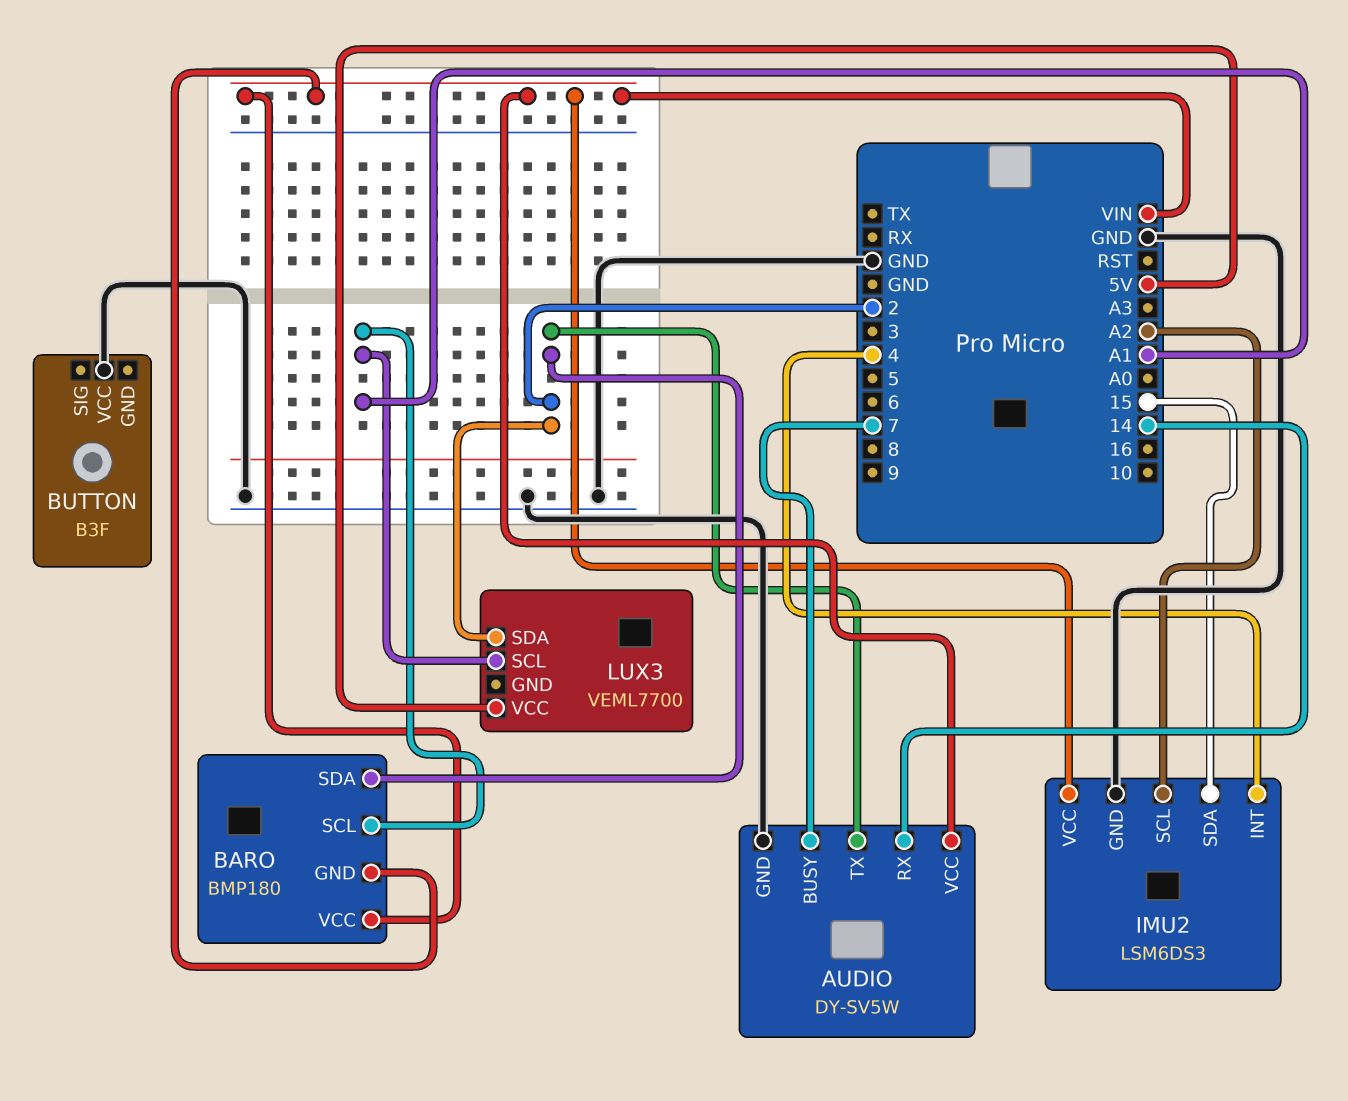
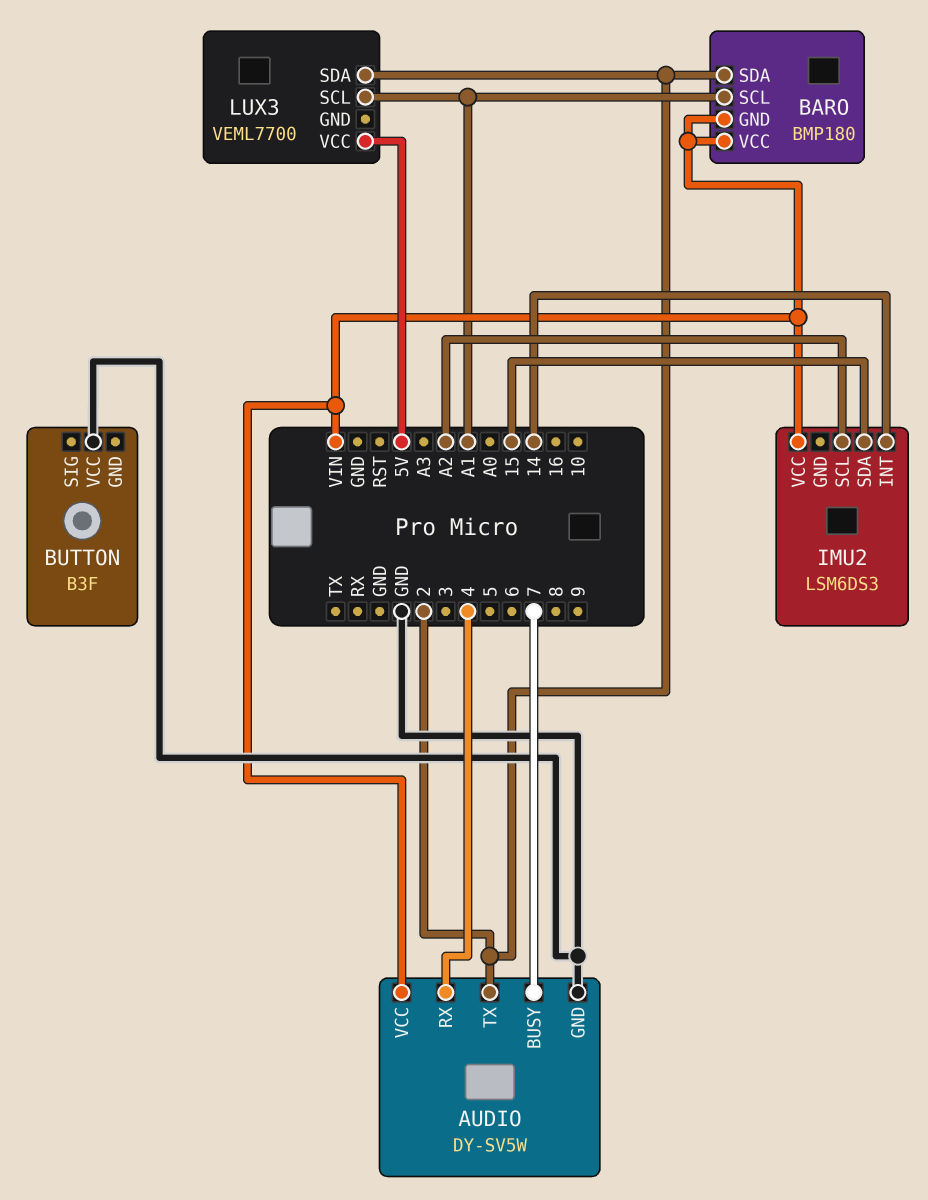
AUDIO pin RX: 14 -> 4
IMU2 pin GND: GND -> none
IMU2 pin INT: 4 -> 14

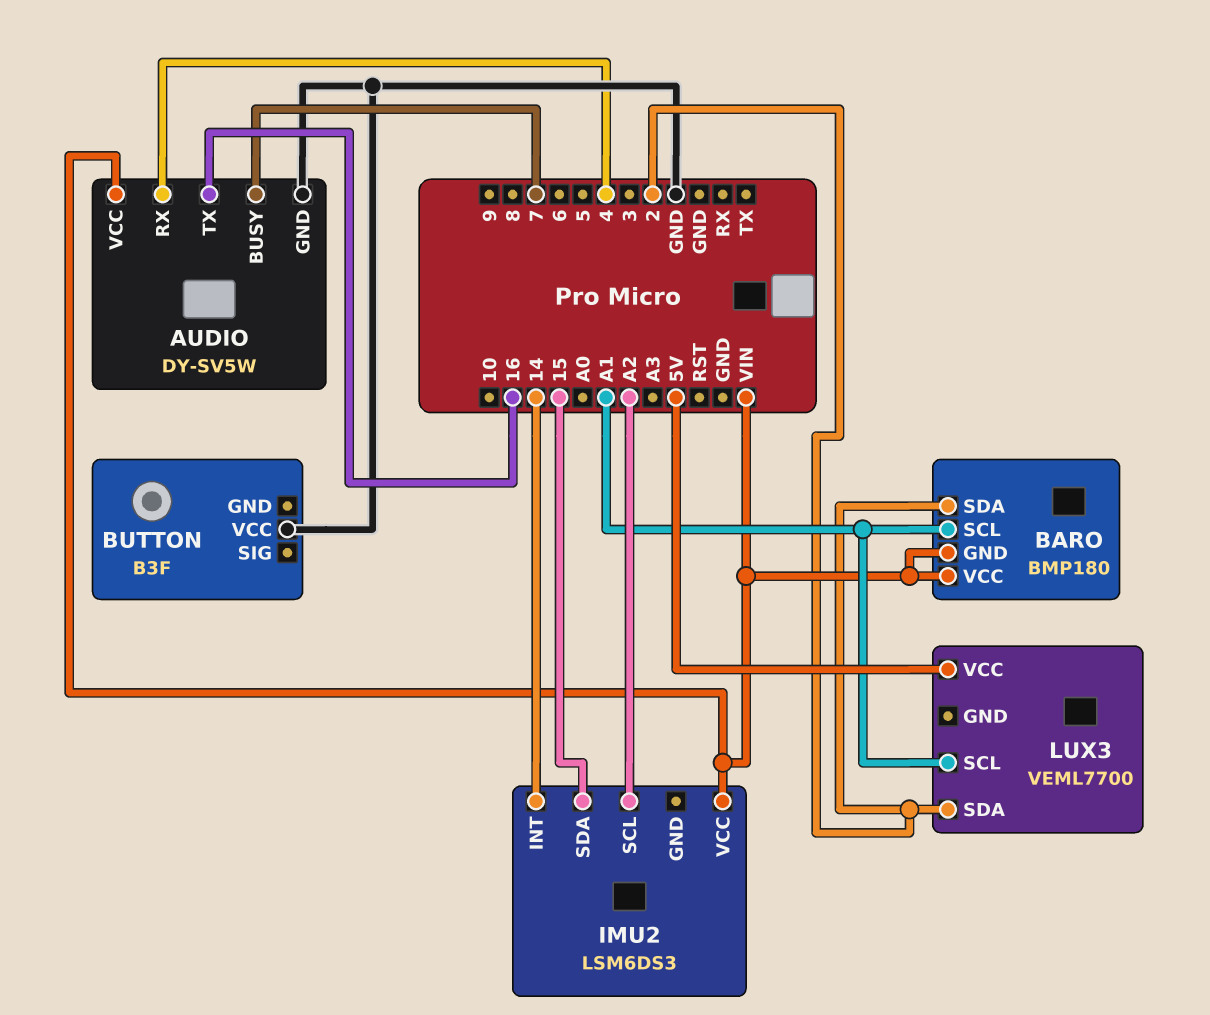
AUDIO pin TX: 2 -> 16

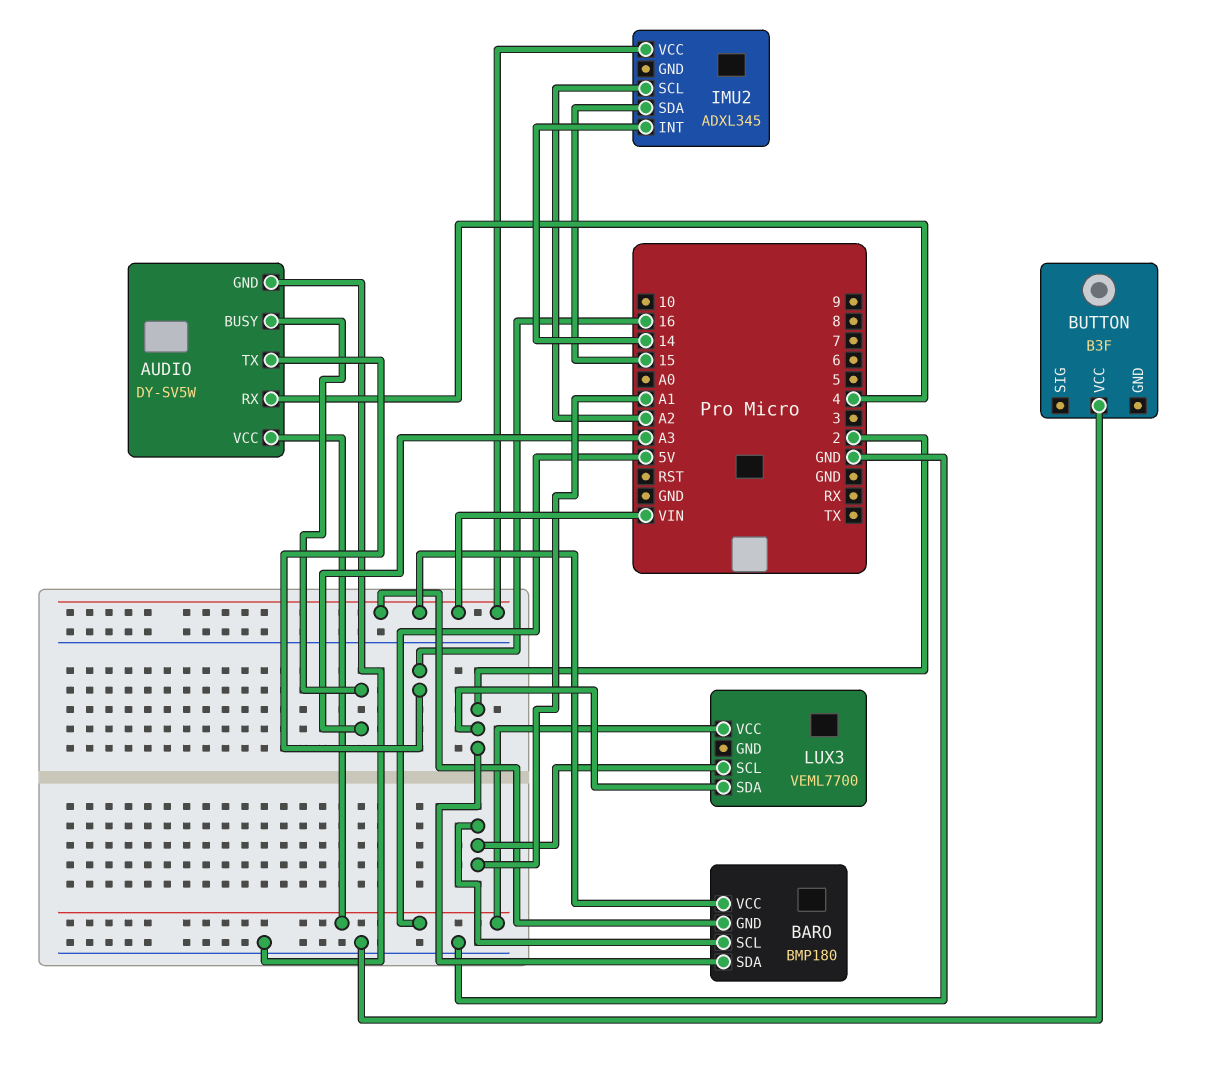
AUDIO pin BUSY: 7 -> A3
AUDIO pin VCC: VIN -> 5V
IMU2: LSM6DS3 -> ADXL345

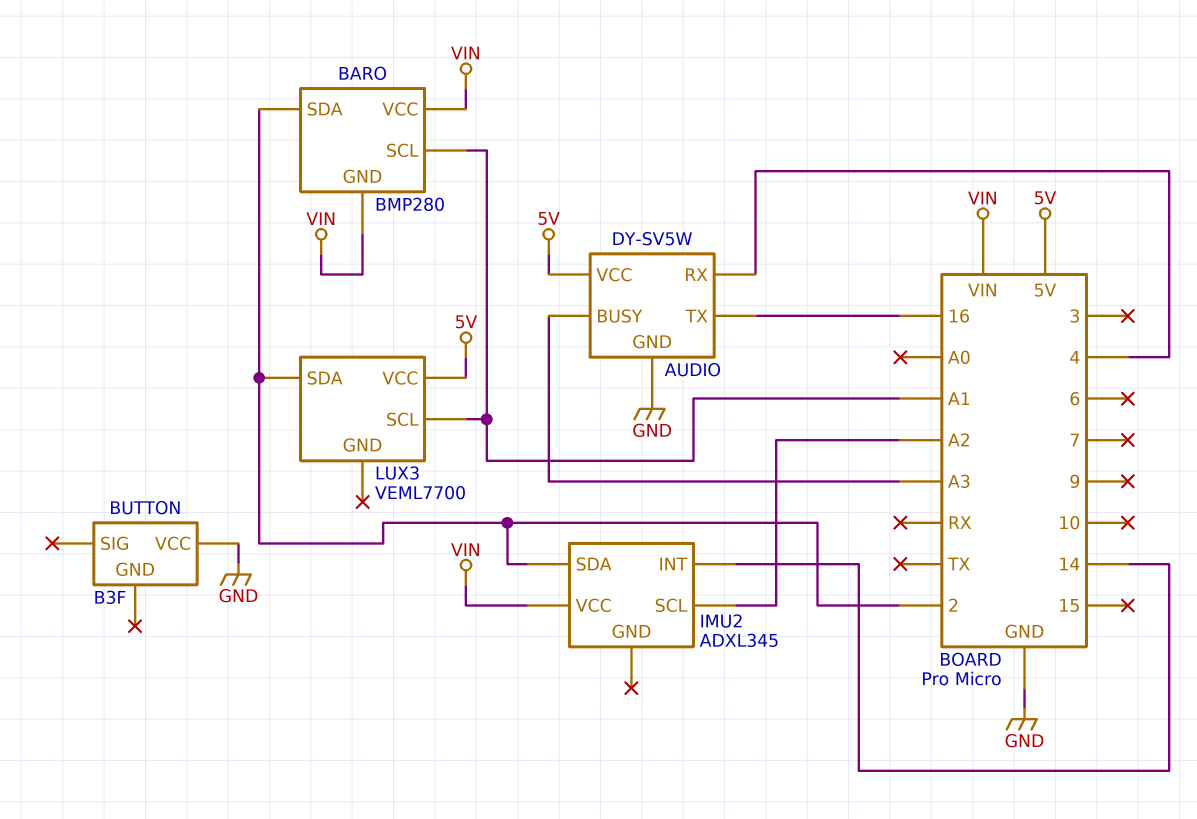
BARO: BMP180 -> BMP280
IMU2 pin SDA: 15 -> 2

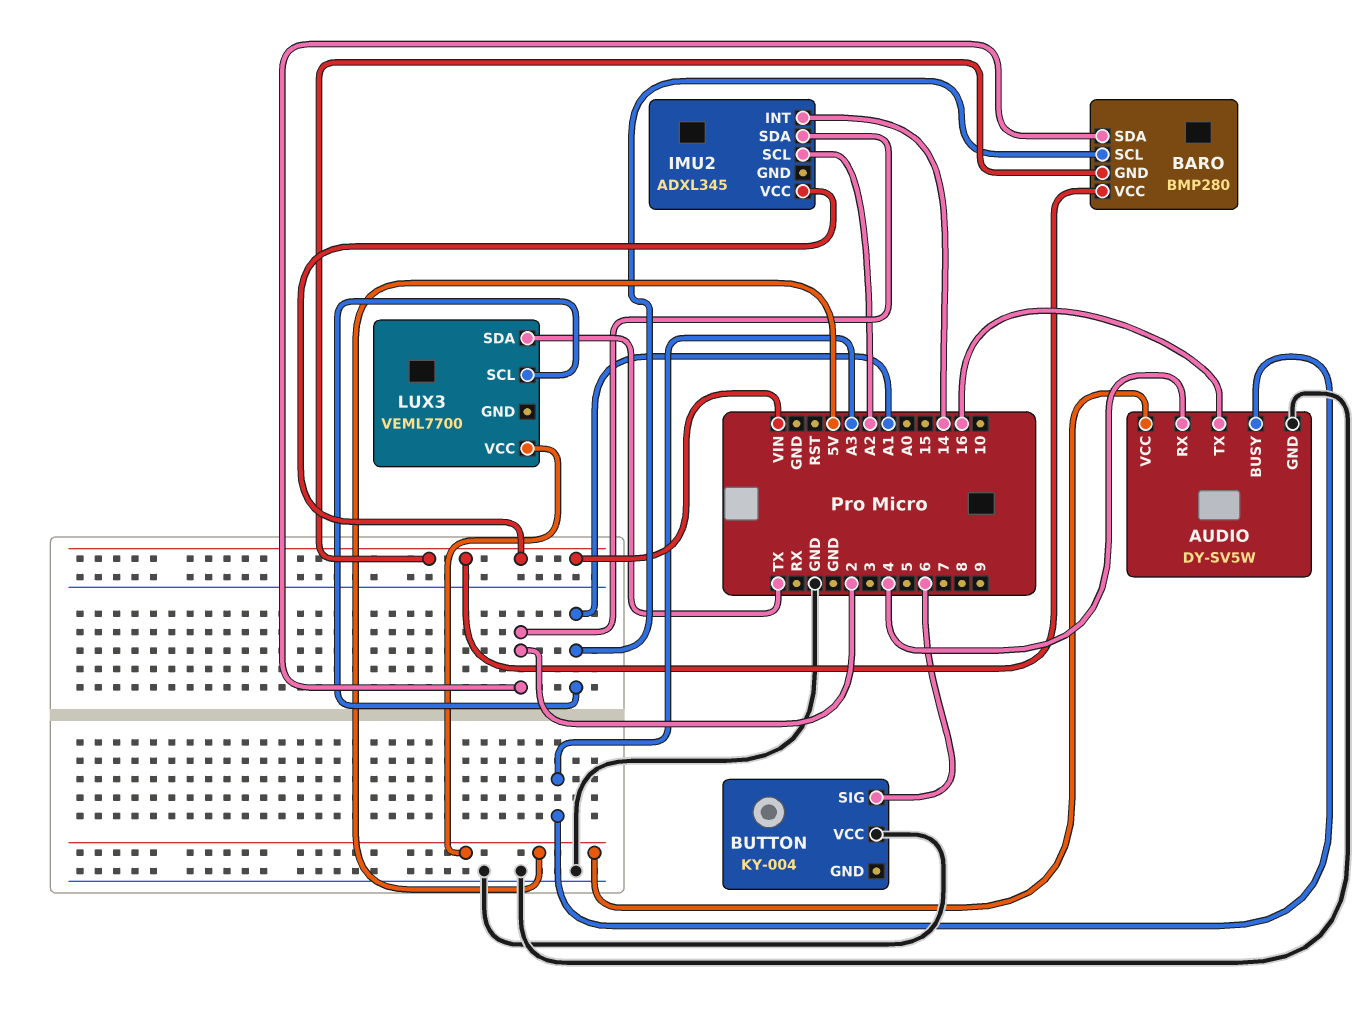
BUTTON: B3F -> KY-004
BUTTON pin SIG: none -> 6
LUX3 pin SDA: 2 -> TX

